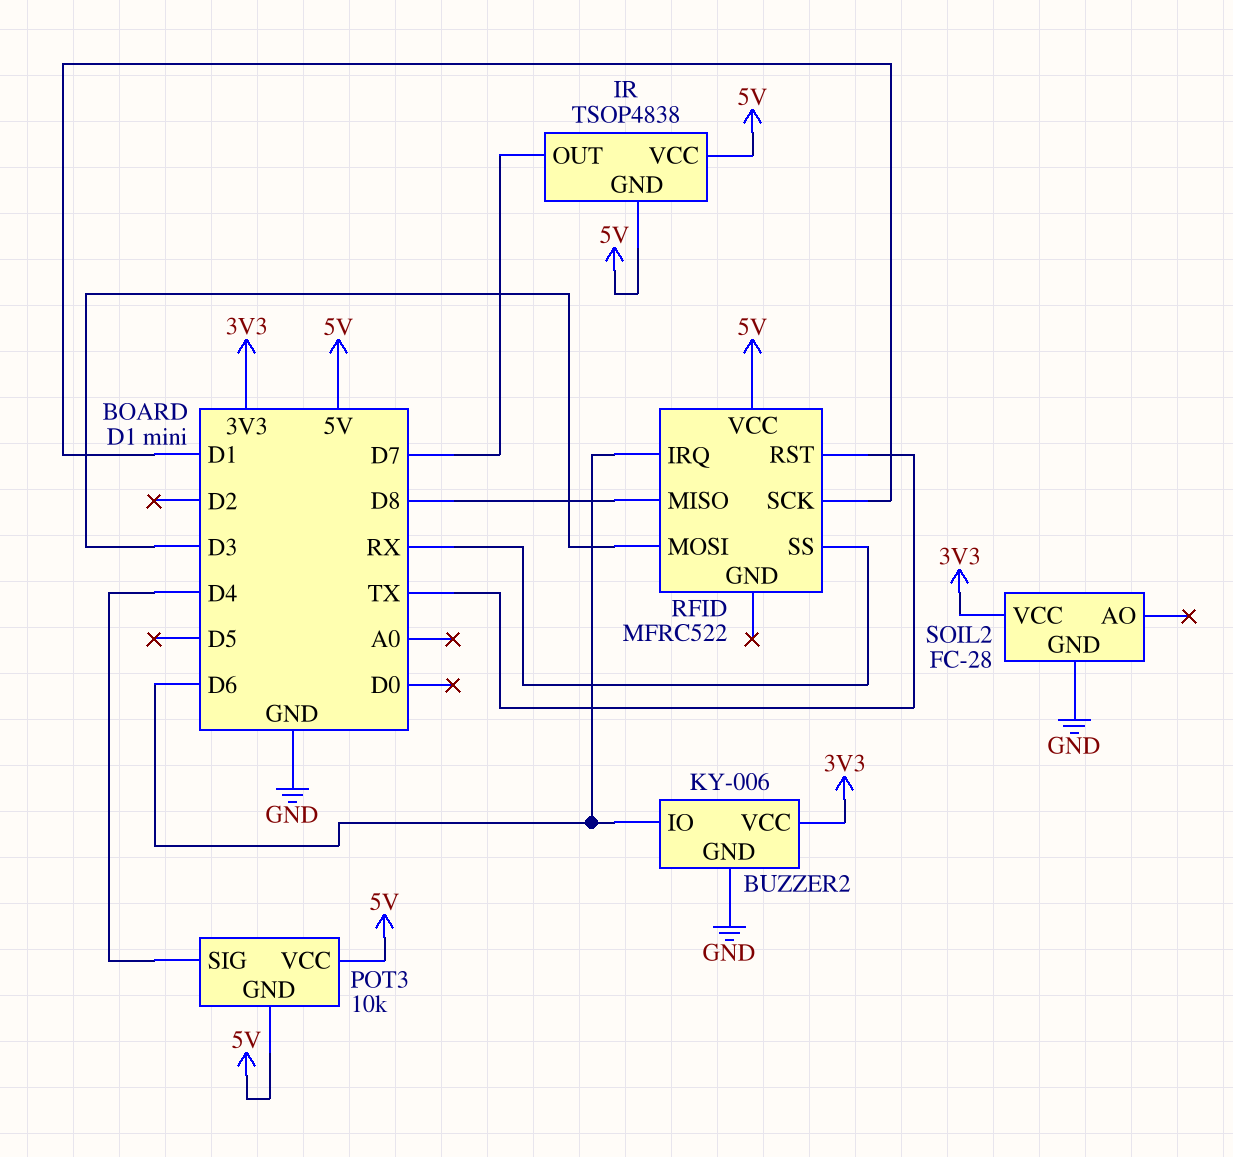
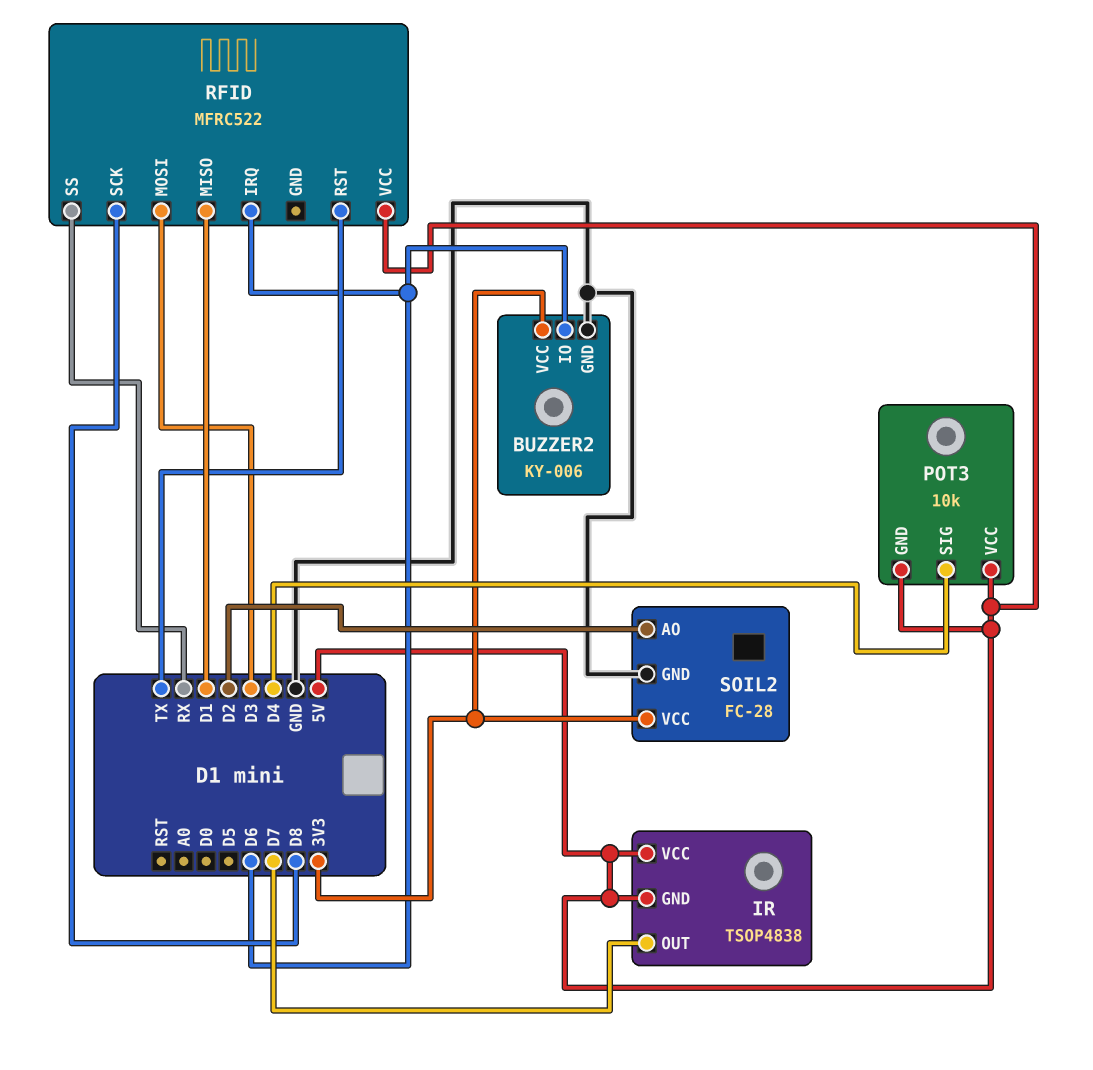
RFID pin MISO: D8 -> D1
RFID pin SCK: D1 -> D8
SOIL2 pin AO: none -> D2

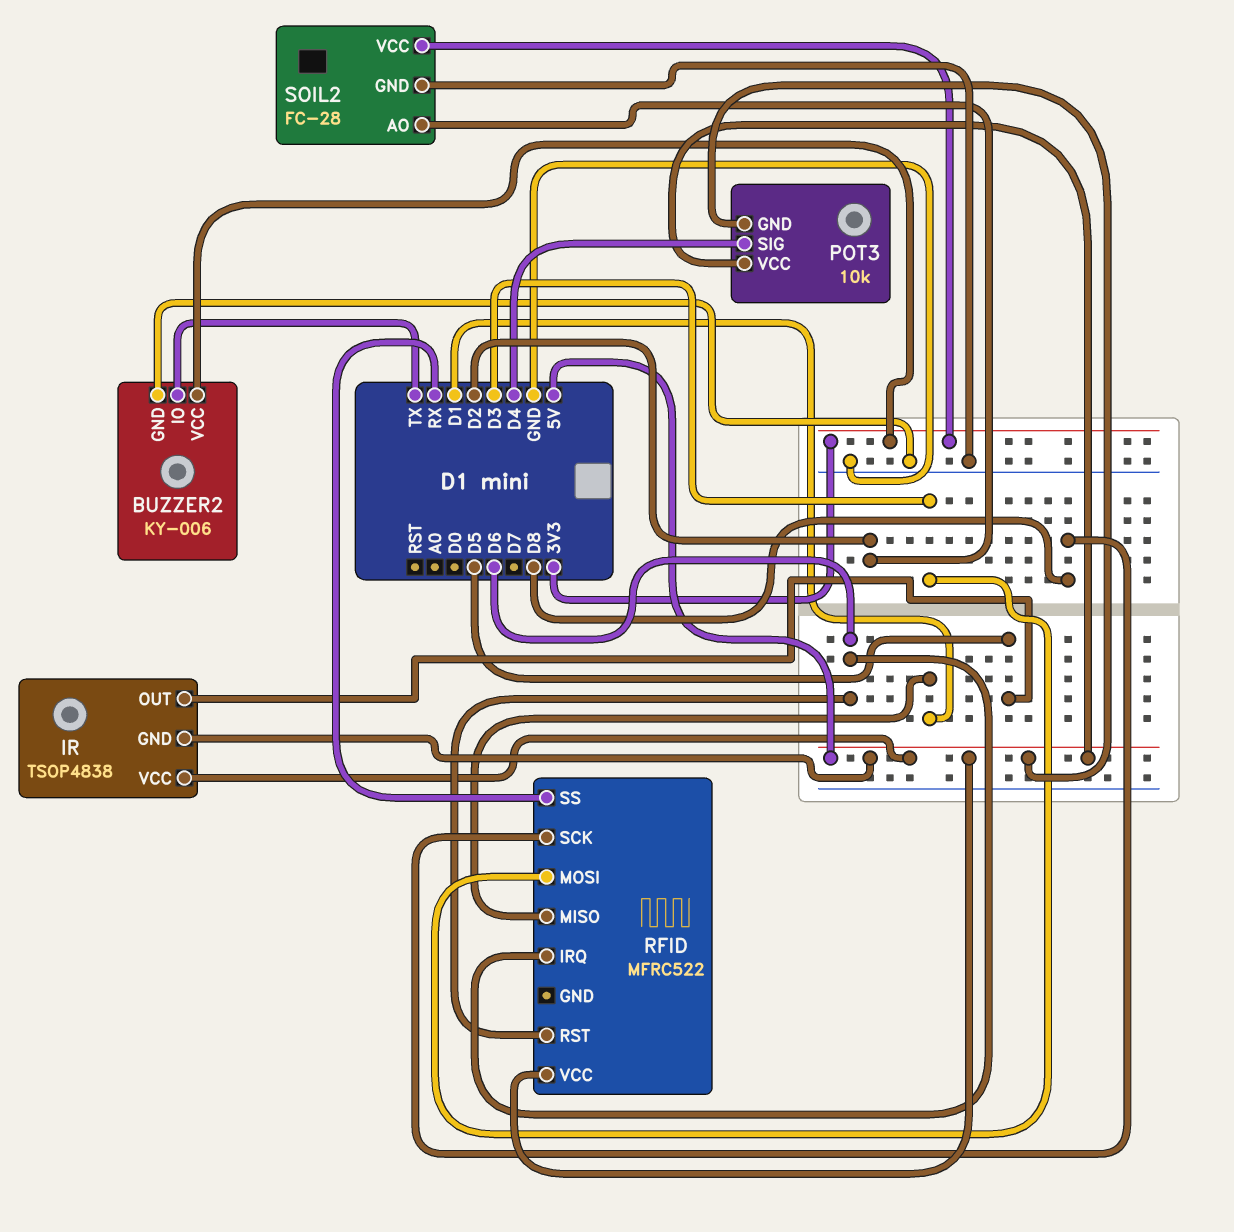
BUZZER2 pin IO: D6 -> TX
IR pin OUT: D7 -> D5
RFID pin RST: TX -> D6

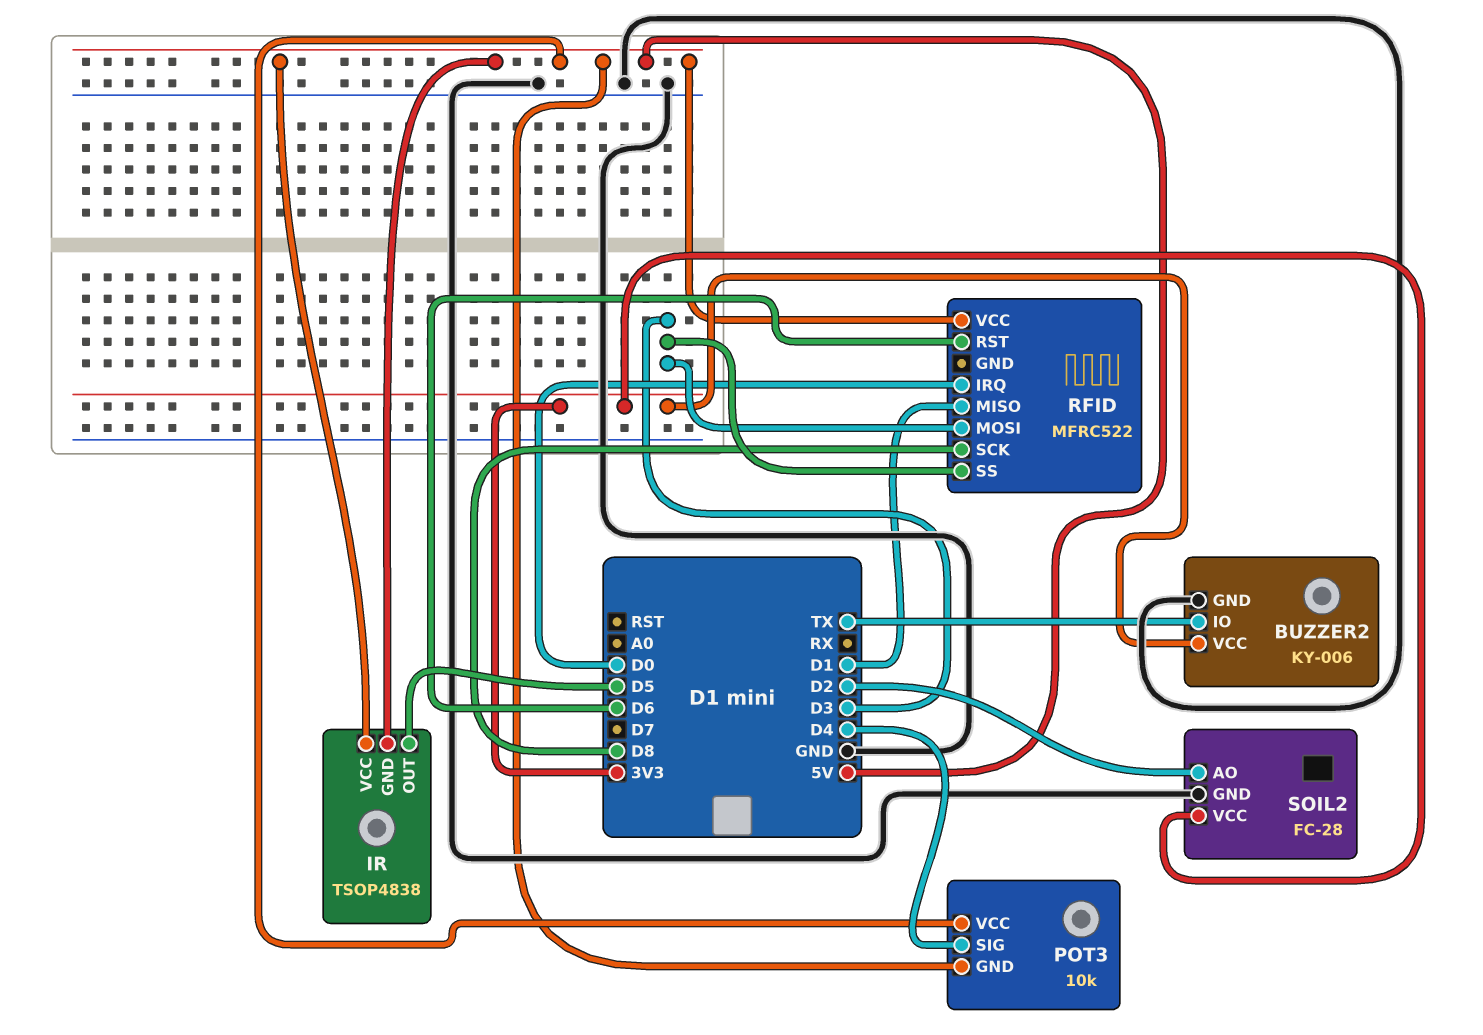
RFID pin IRQ: D6 -> D0
RFID pin SS: RX -> D3

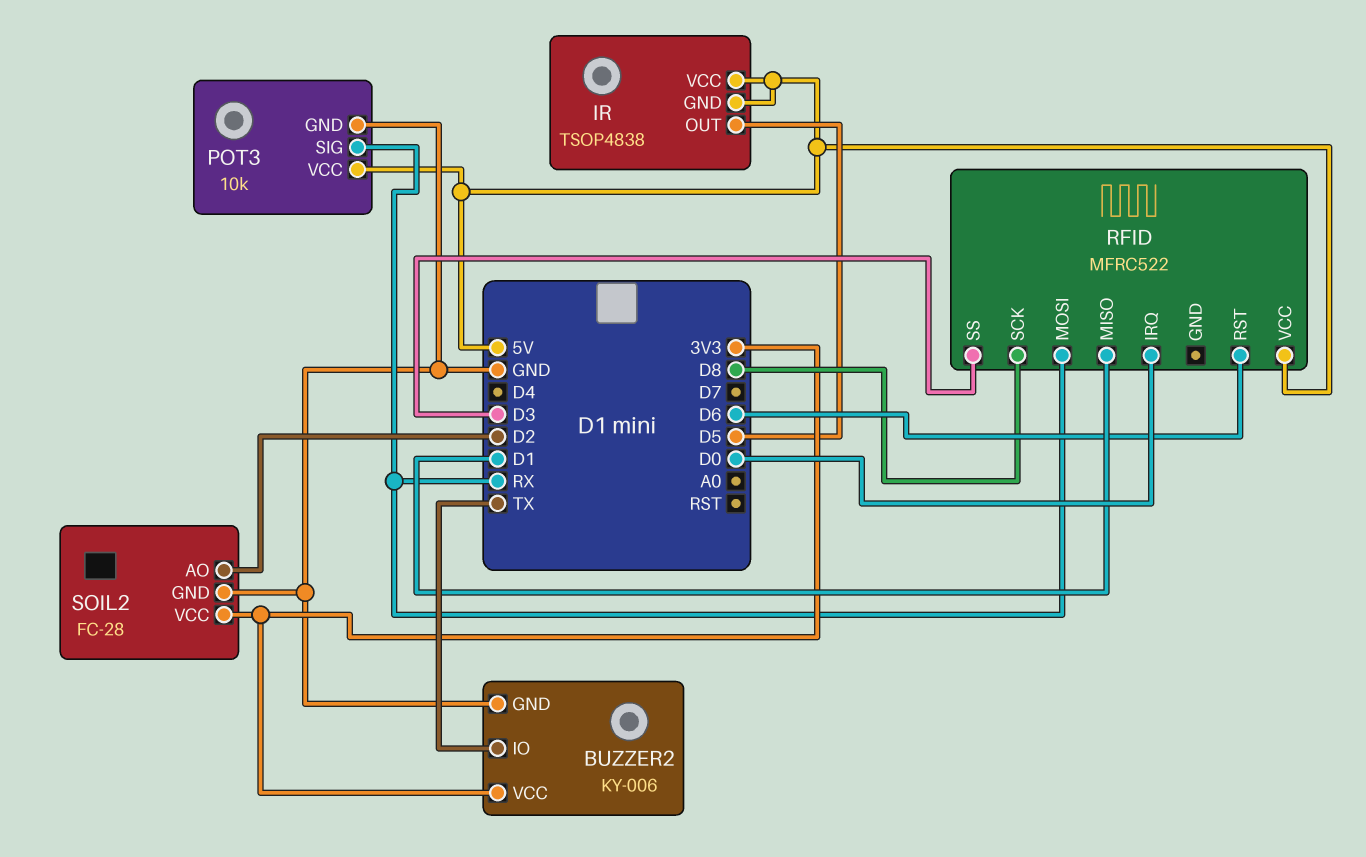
POT3 pin GND: 5V -> GND
POT3 pin SIG: D4 -> RX
RFID pin MOSI: D3 -> RX

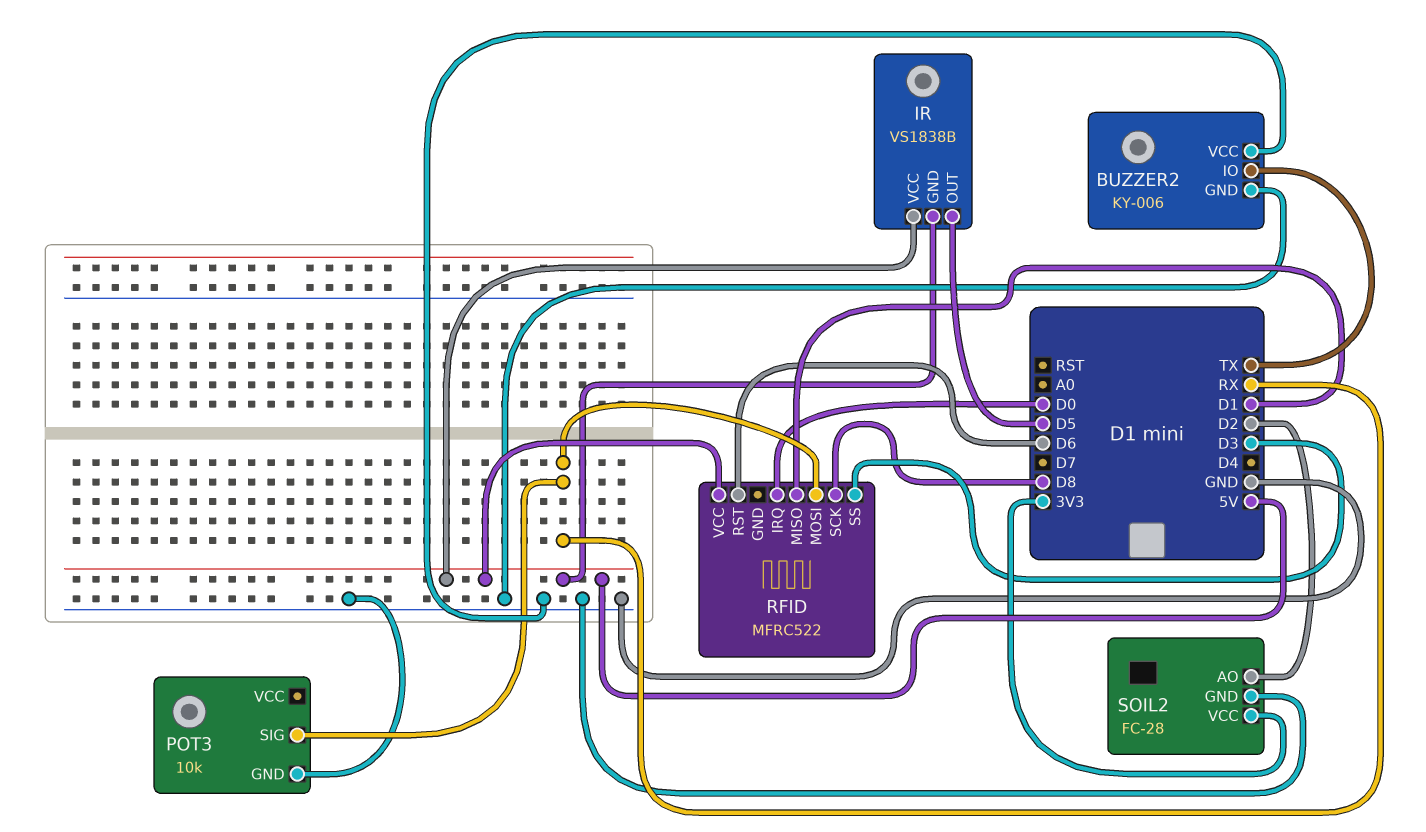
BUZZER2 pin VCC: 3V3 -> GND
IR: TSOP4838 -> VS1838B
POT3 pin VCC: 5V -> none

